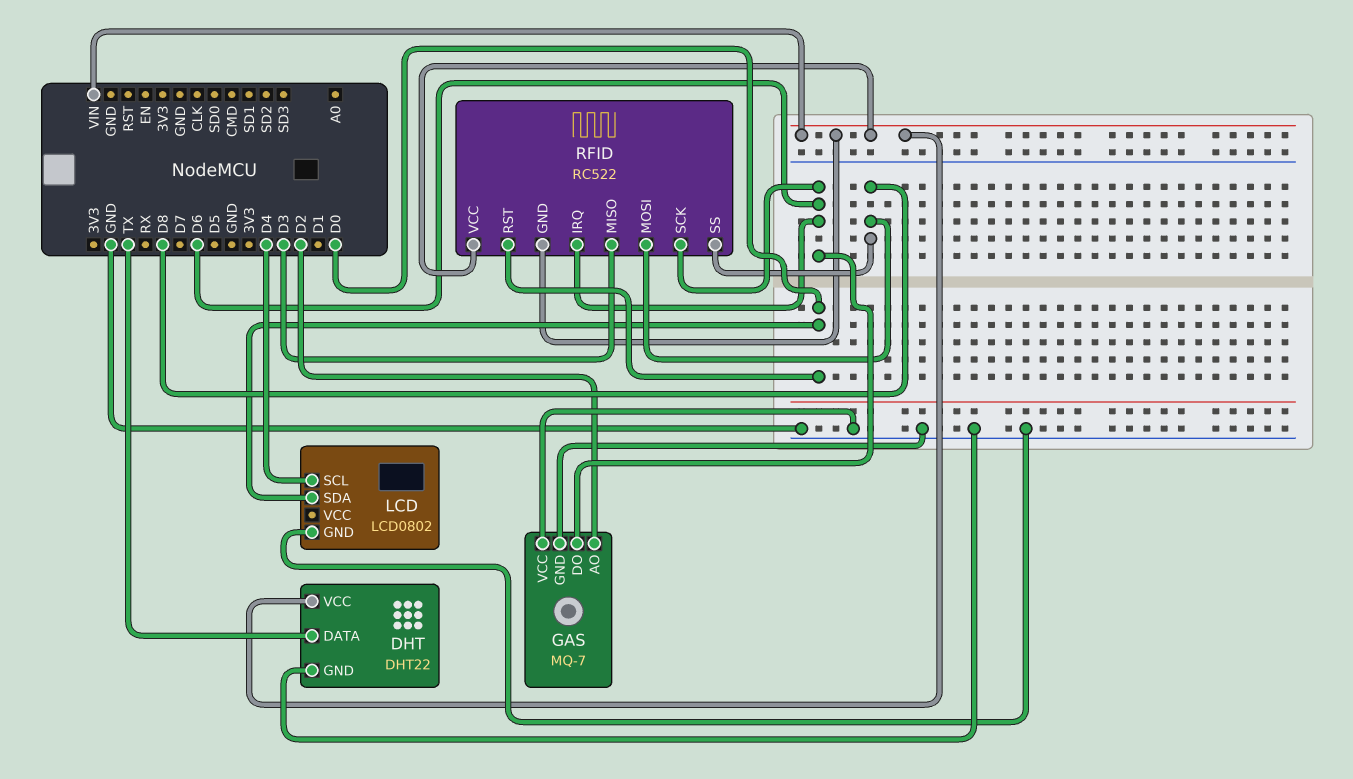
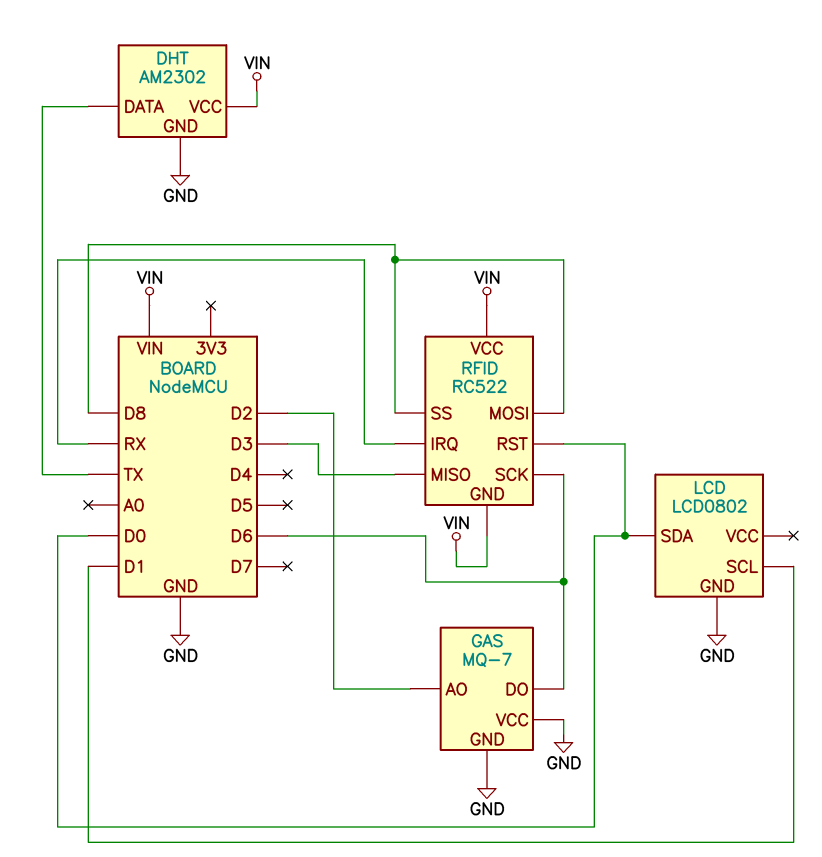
DHT: DHT22 -> AM2302
LCD pin SCL: D4 -> D1
RFID pin IRQ: D6 -> RX

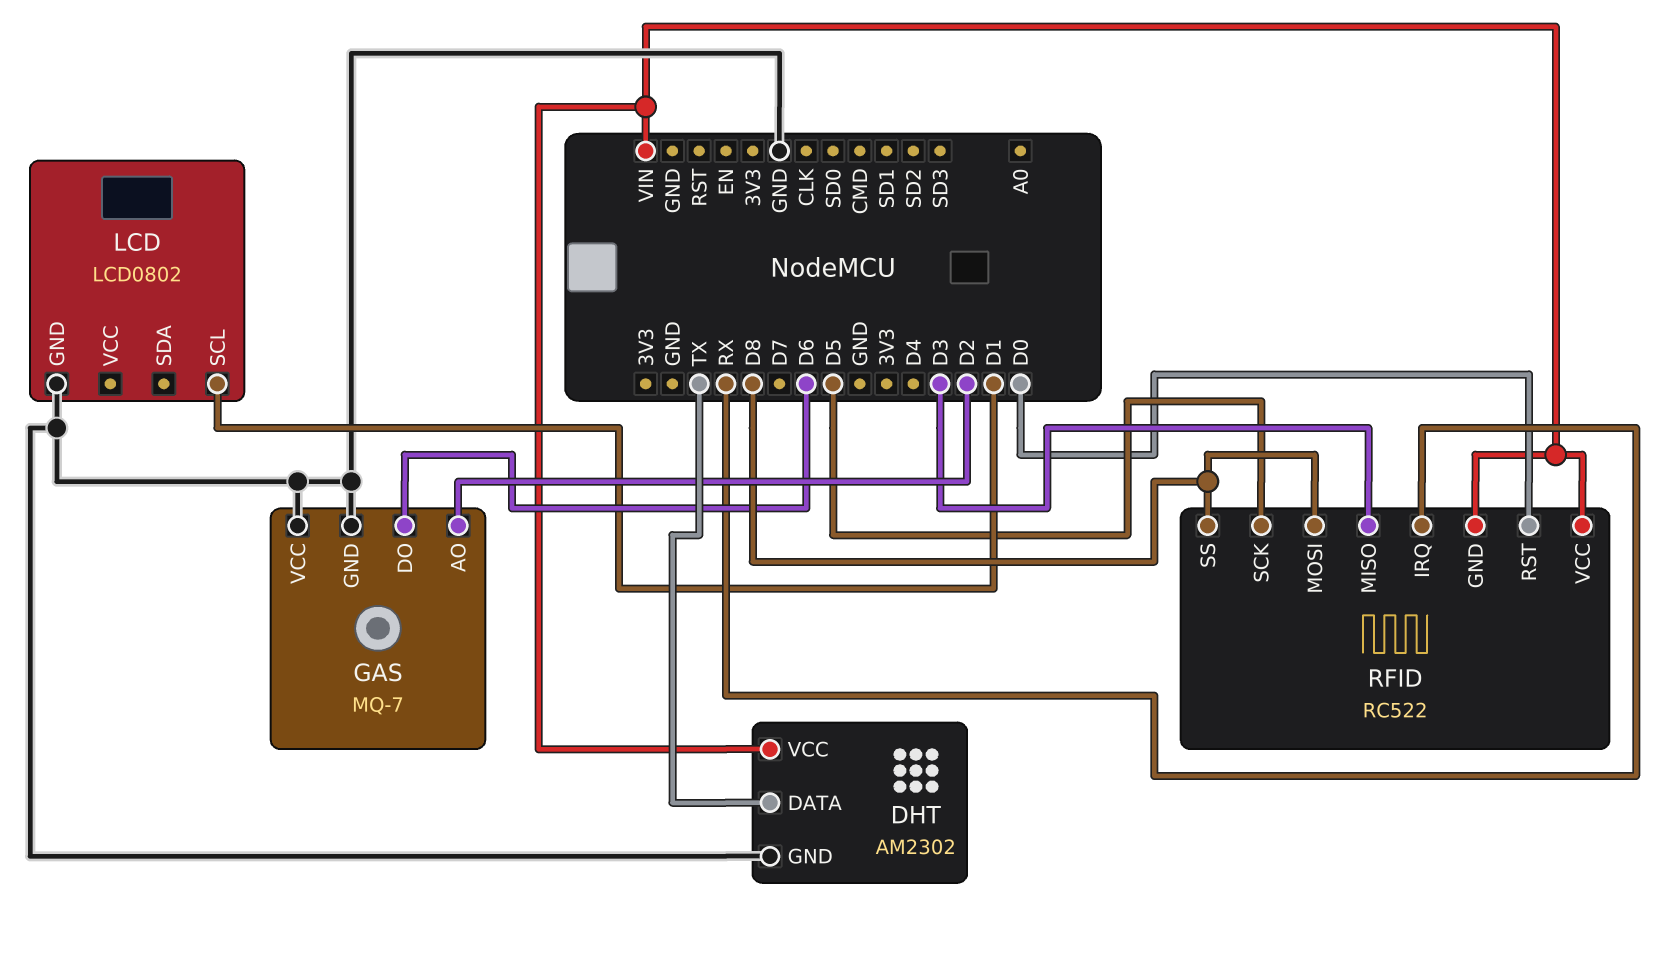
LCD pin SDA: D0 -> none
RFID pin SCK: D6 -> D5

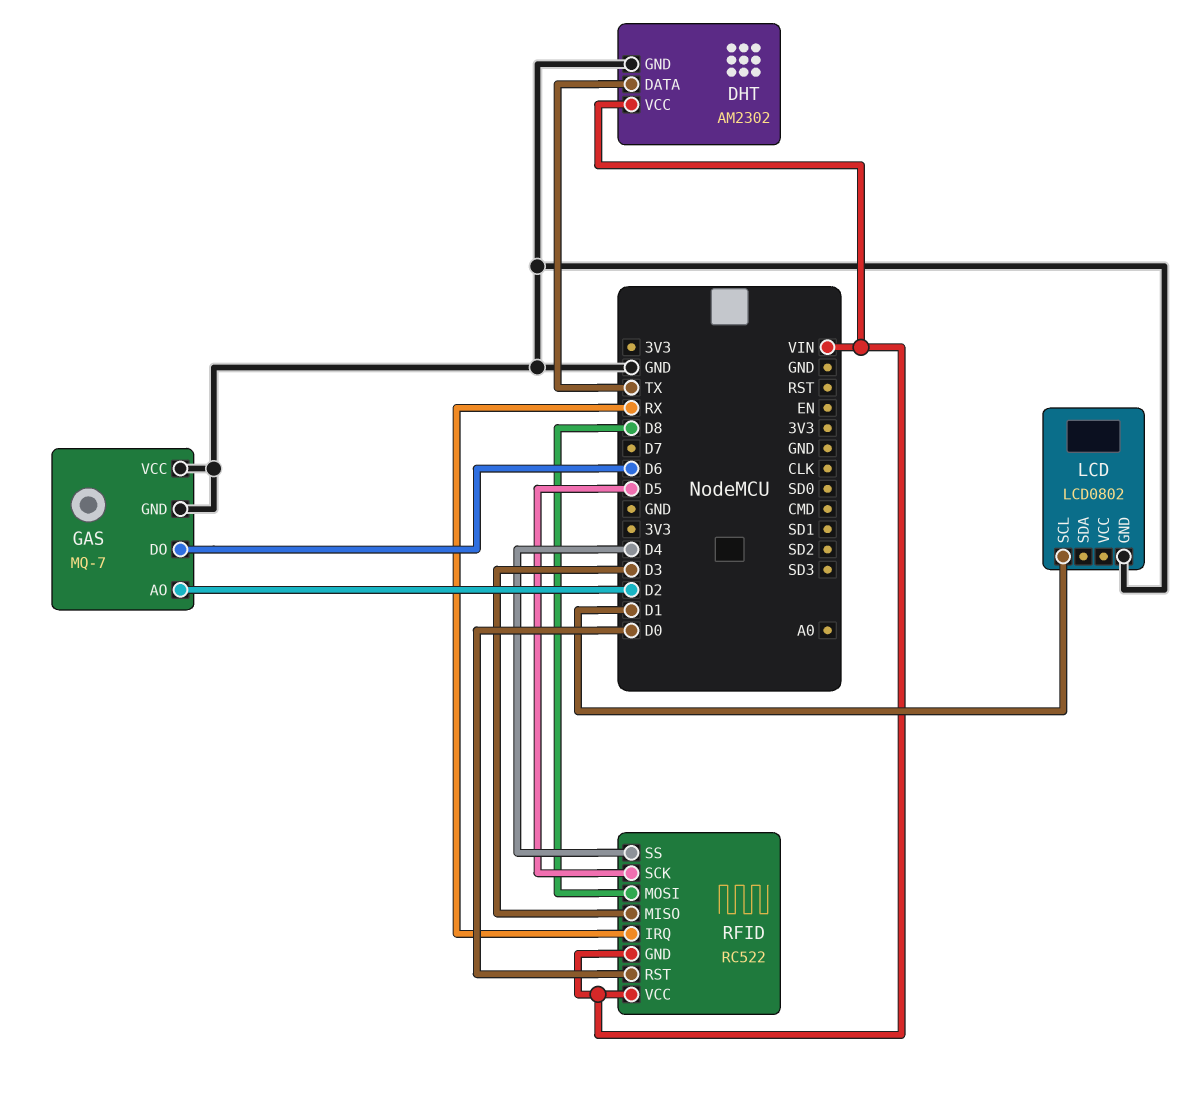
RFID pin SS: D8 -> D4

